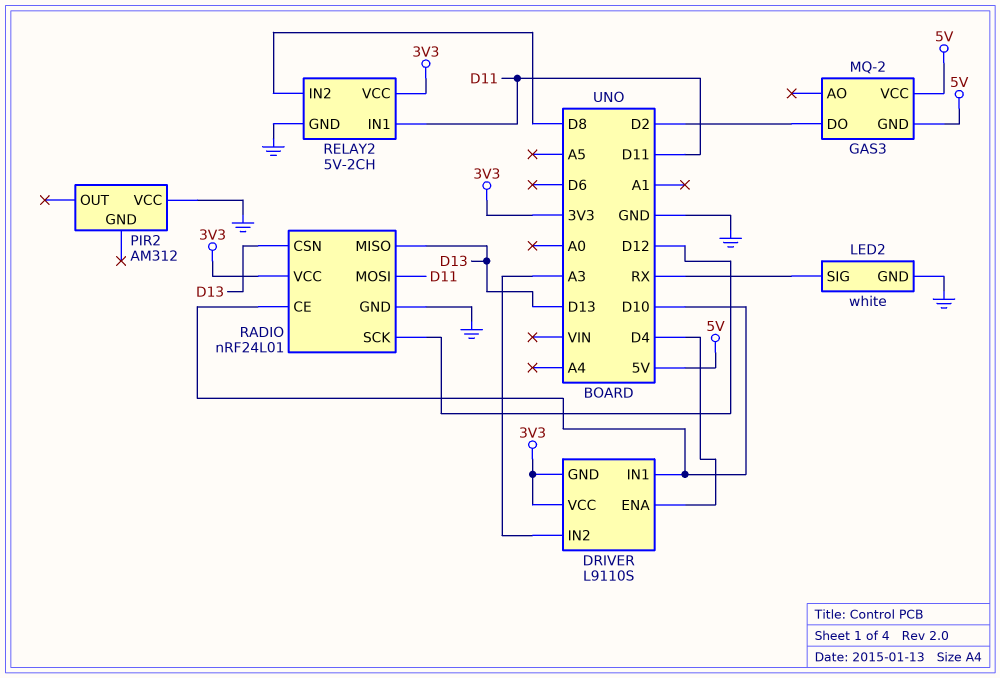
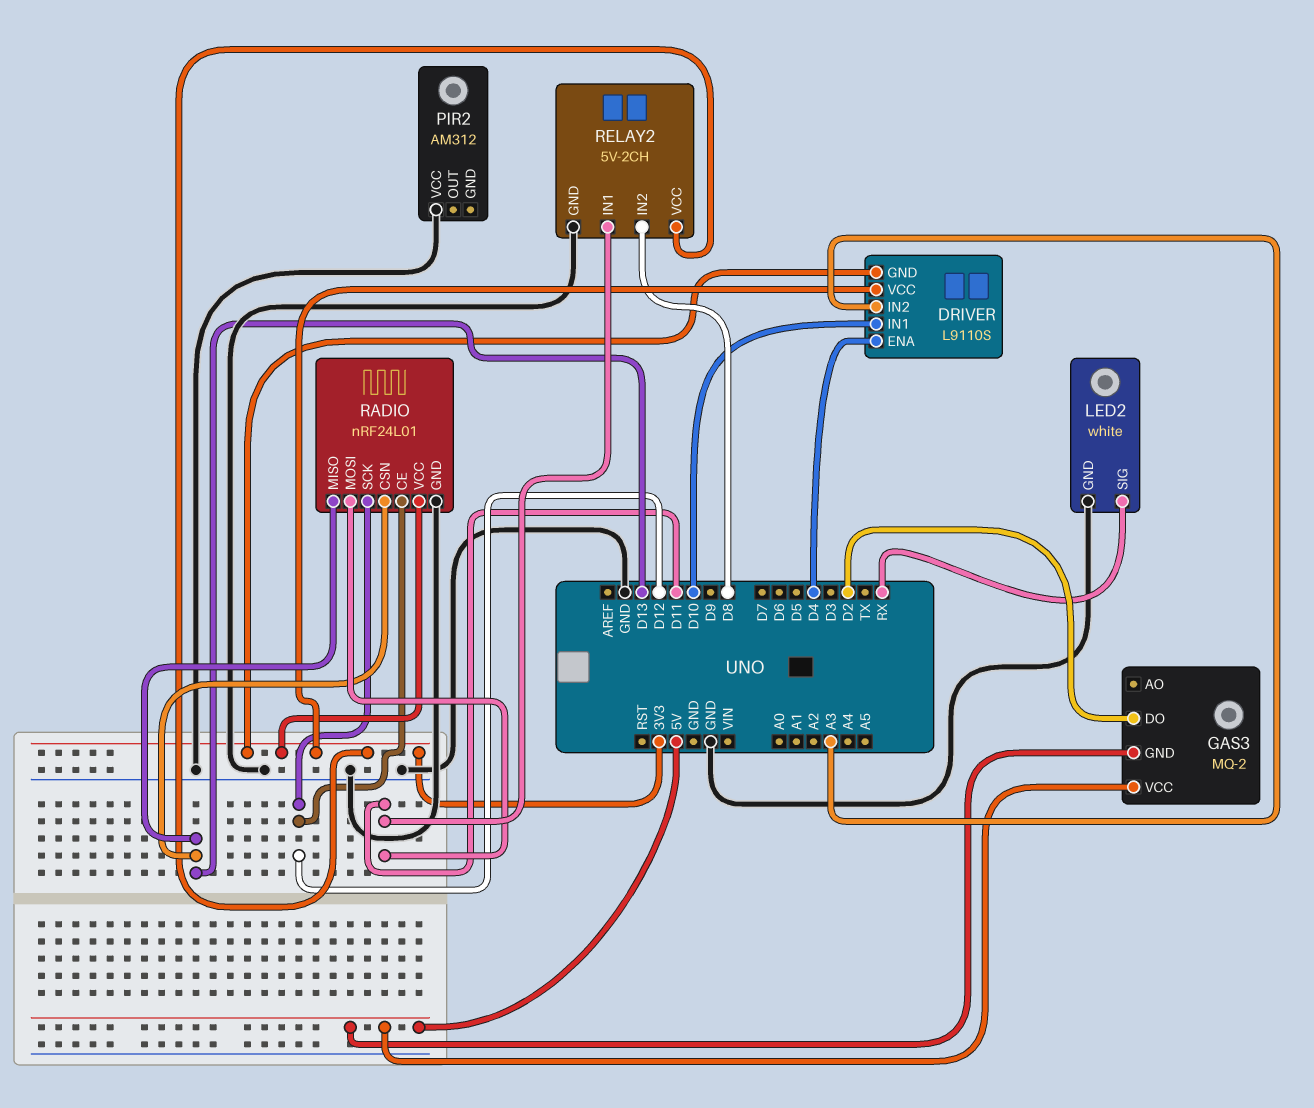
RADIO pin CE: D10 -> D12

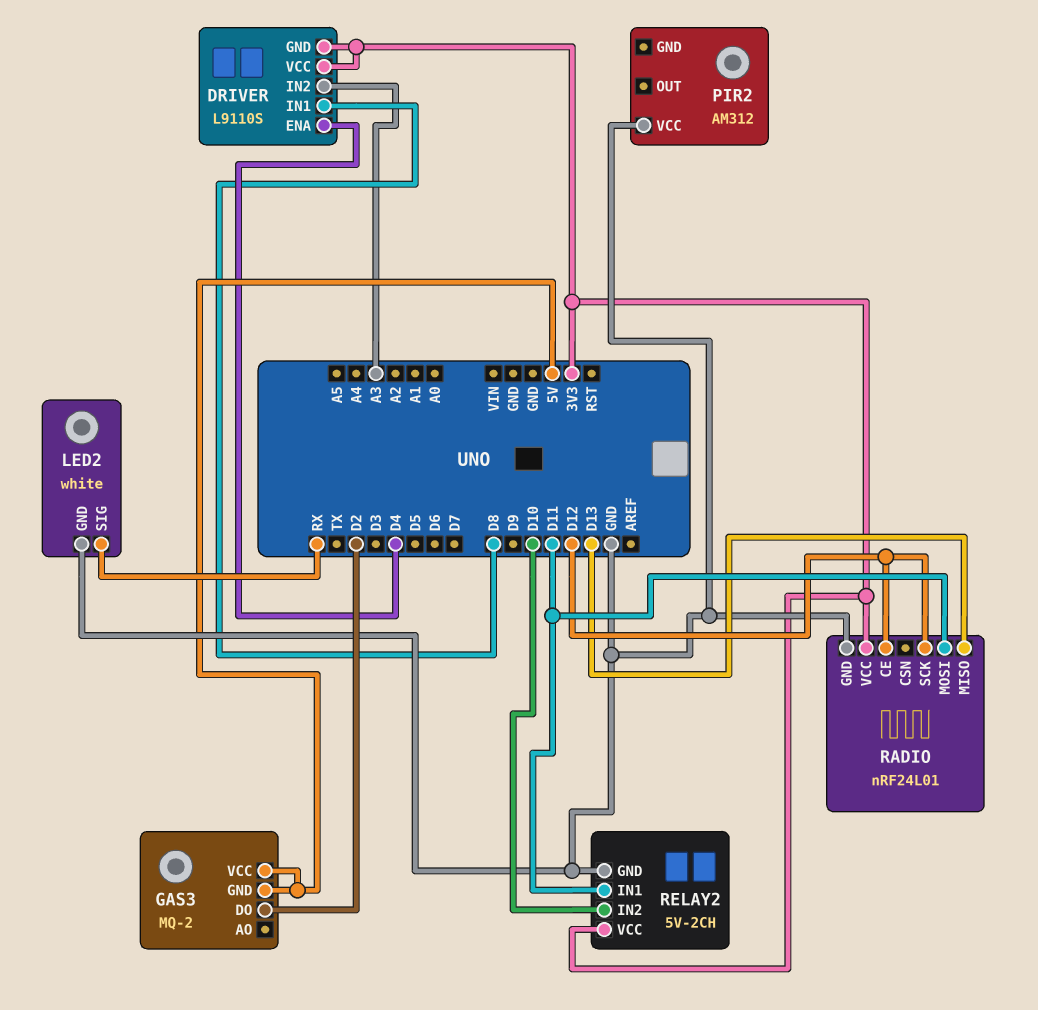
DRIVER pin IN1: D10 -> D8
RADIO pin CSN: D13 -> none
RELAY2 pin IN2: D8 -> D10

